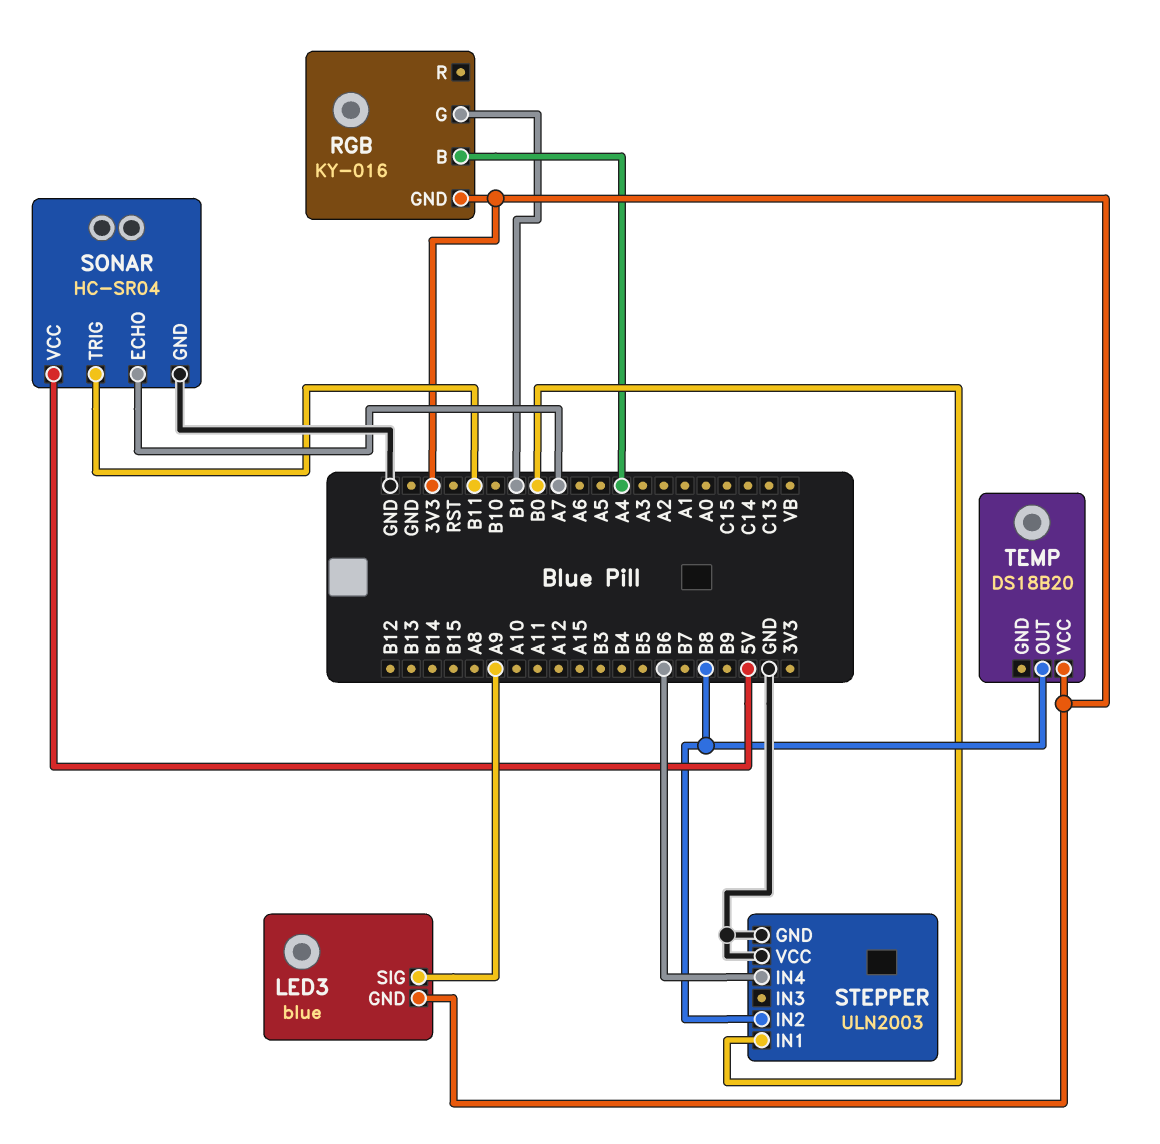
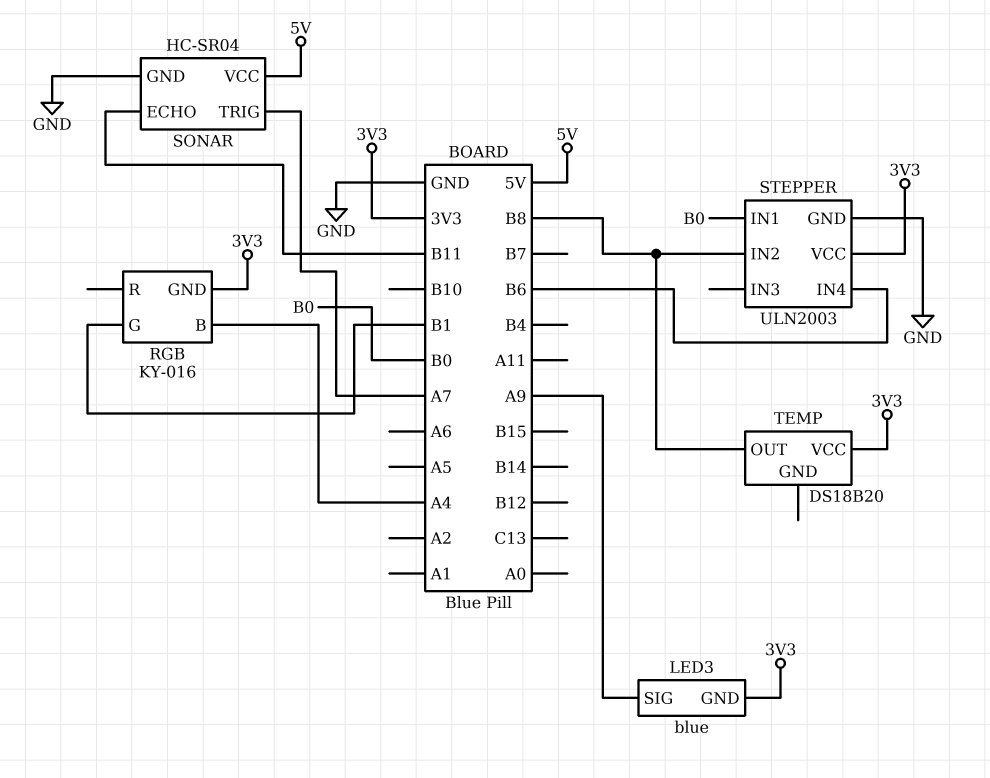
SONAR pin ECHO: A7 -> B11
SONAR pin TRIG: B11 -> A7
STEPPER pin VCC: GND -> 3V3

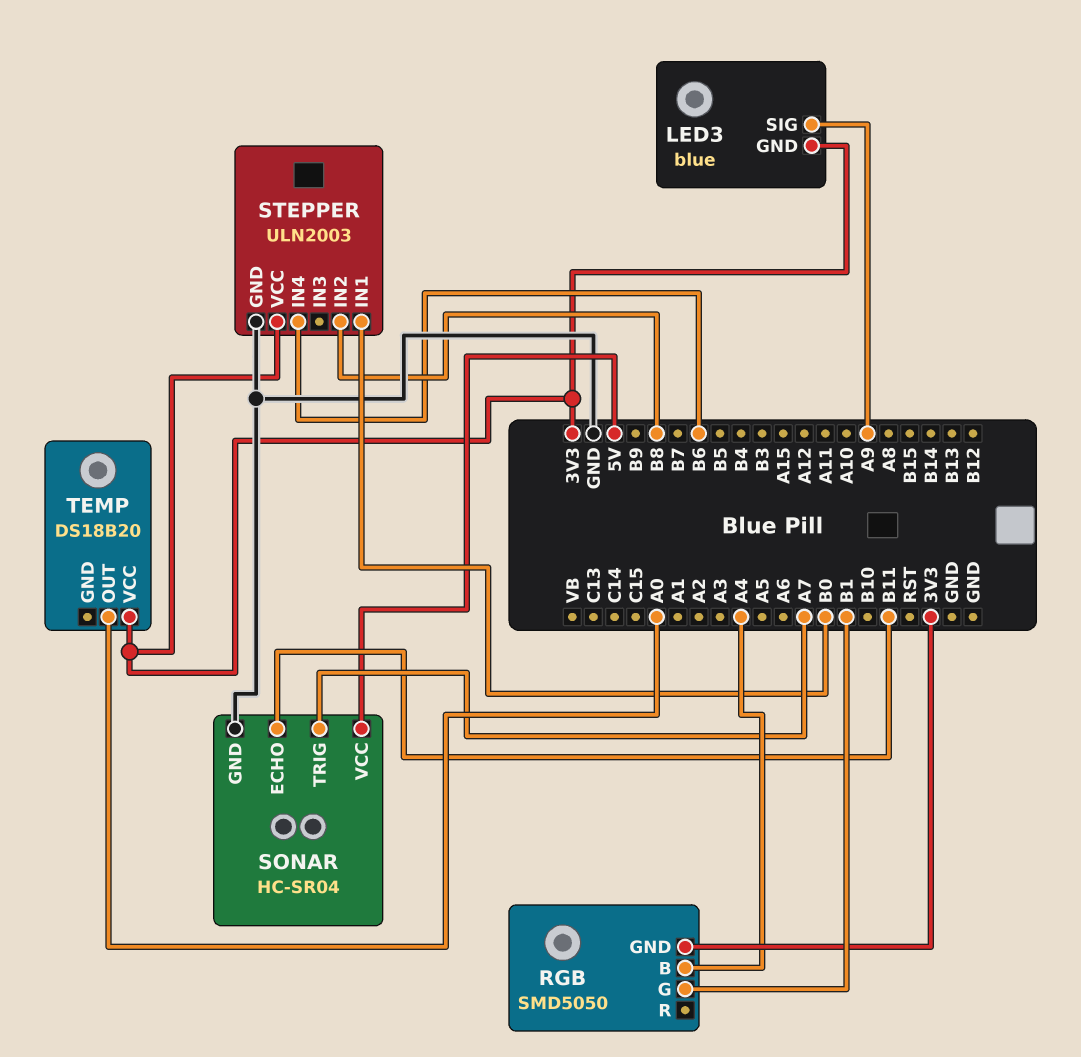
RGB: KY-016 -> SMD5050
TEMP pin OUT: B8 -> A0

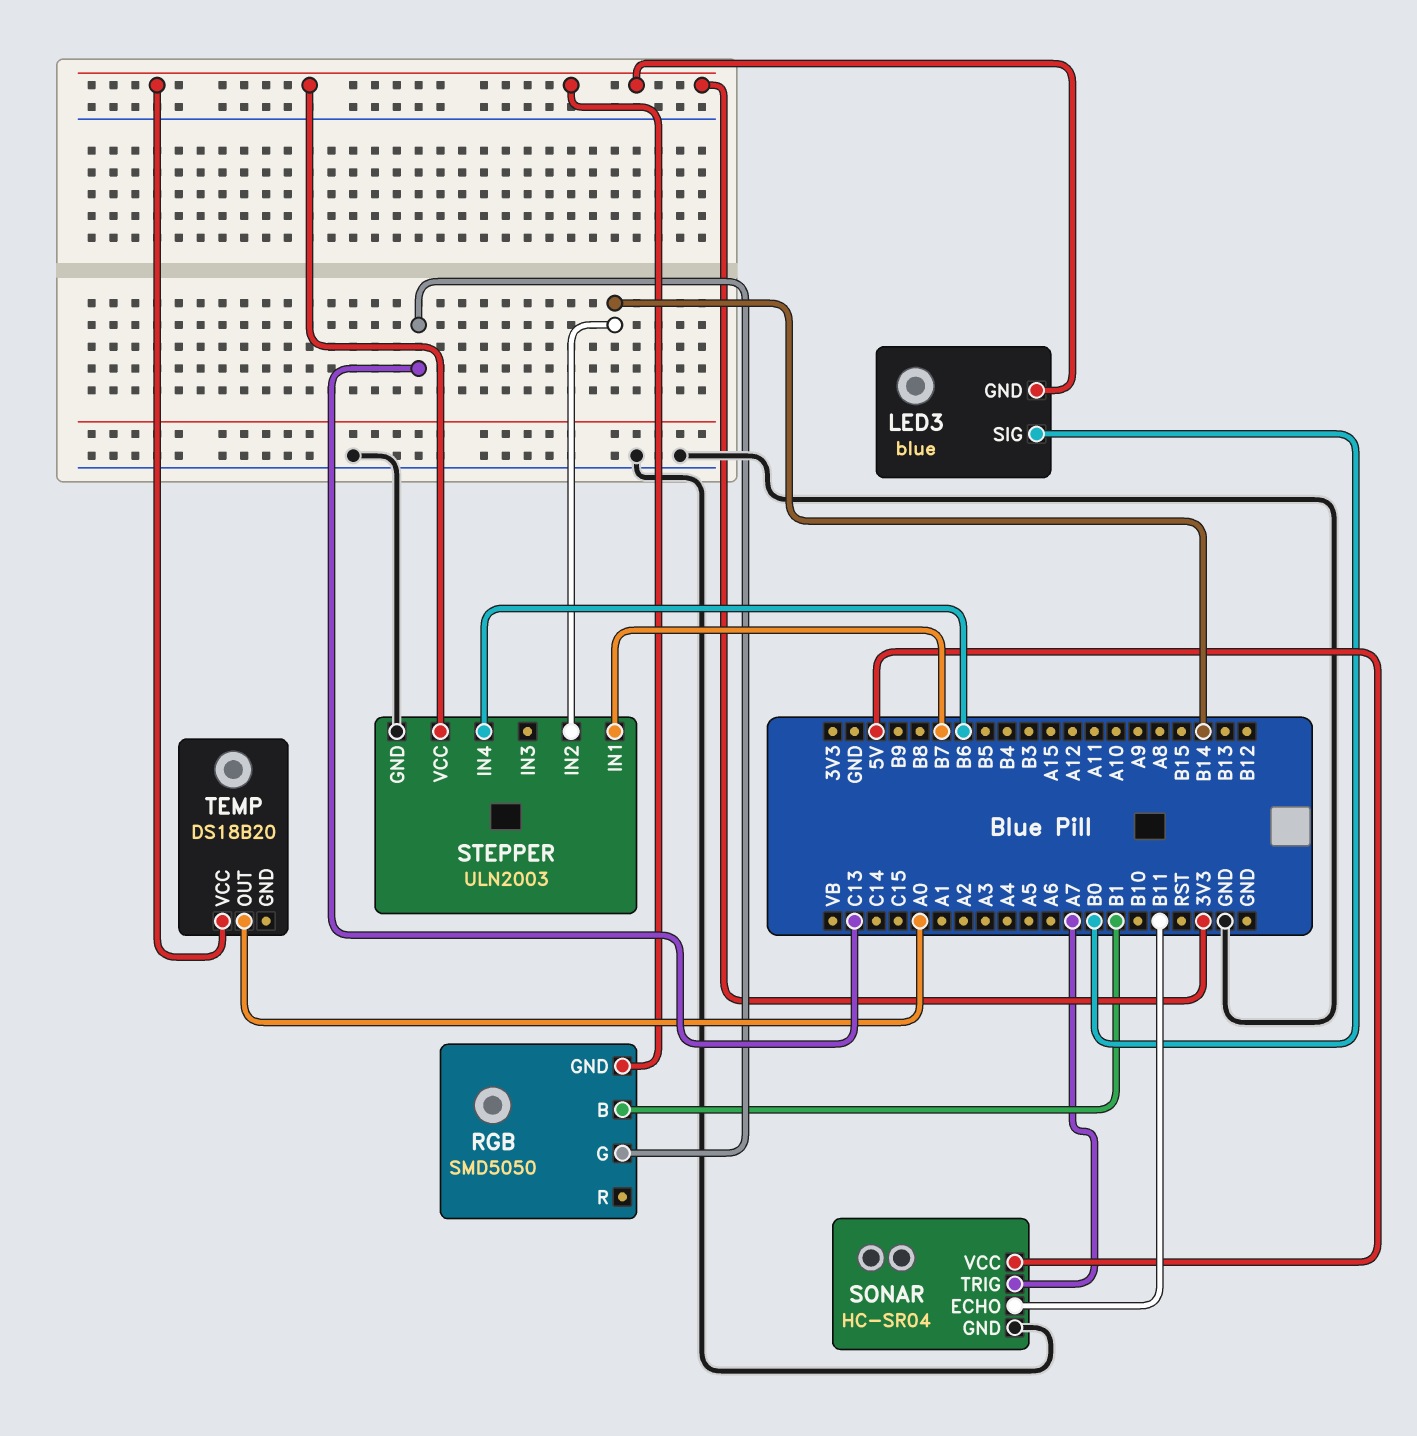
LED3 pin SIG: A9 -> B0
RGB pin B: A4 -> B1
RGB pin G: B1 -> C13
STEPPER pin IN1: B0 -> B7
STEPPER pin IN2: B8 -> B14

